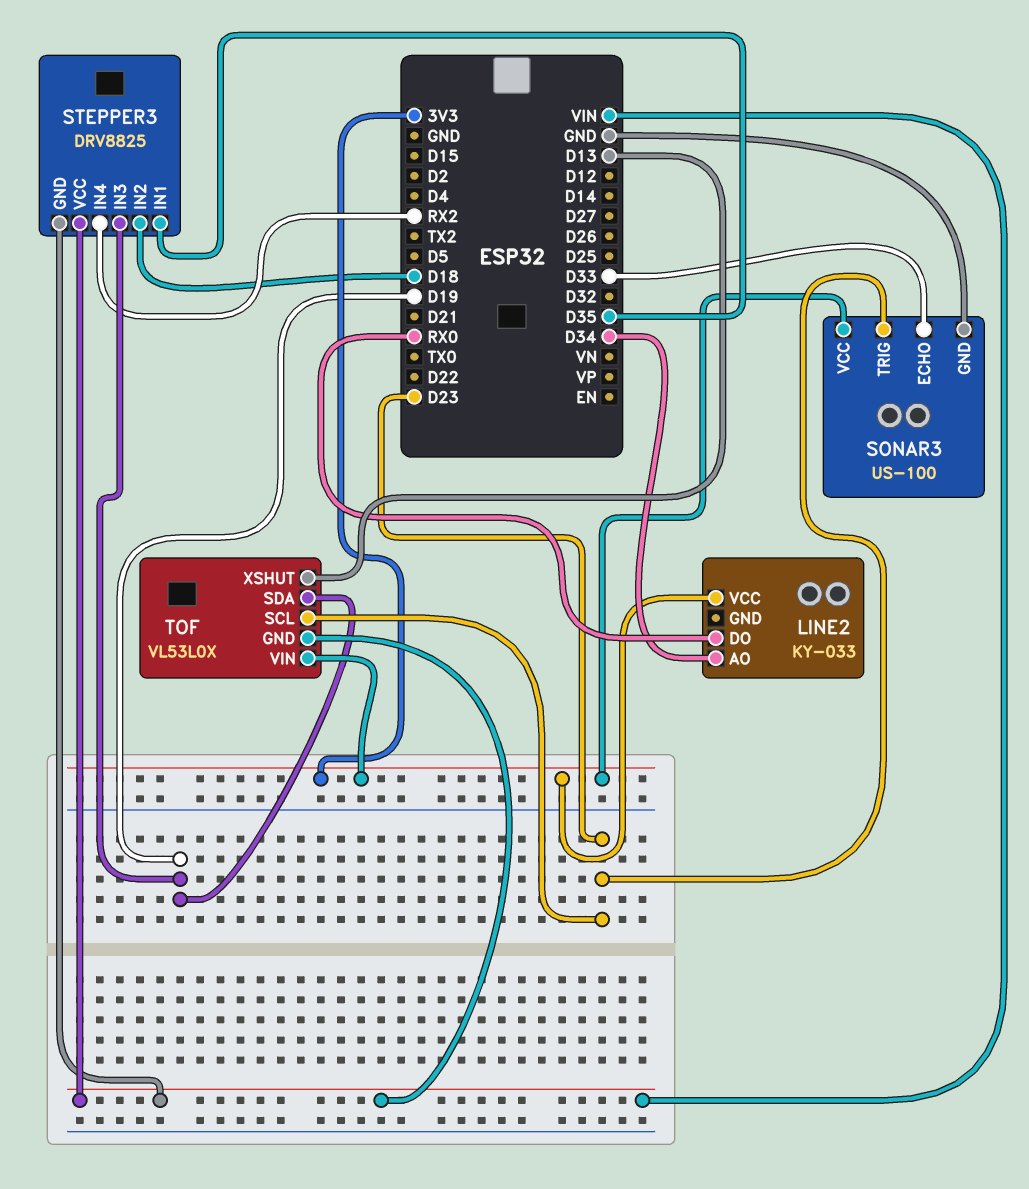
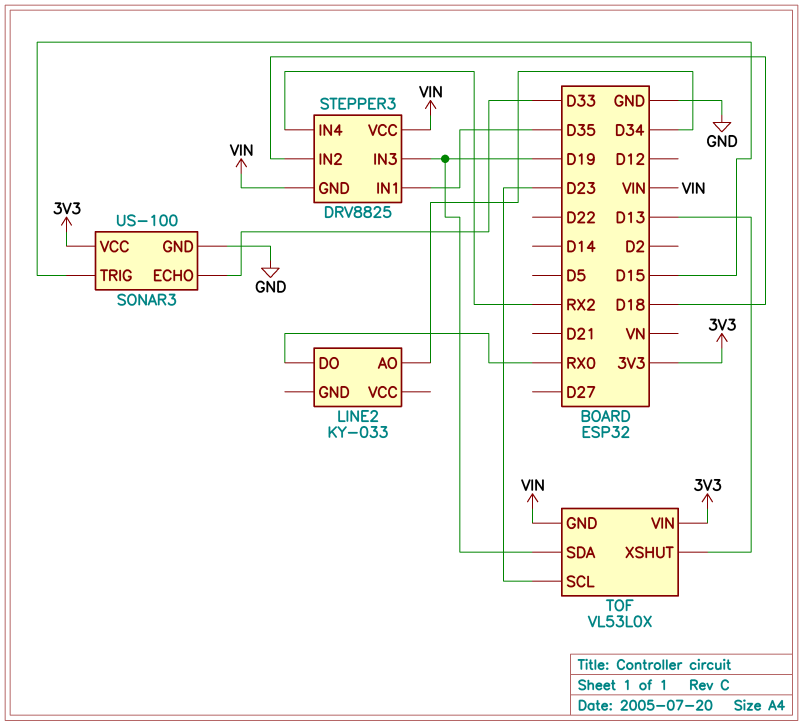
LINE2 pin VCC: 3V3 -> none
SONAR3 pin TRIG: D23 -> D15

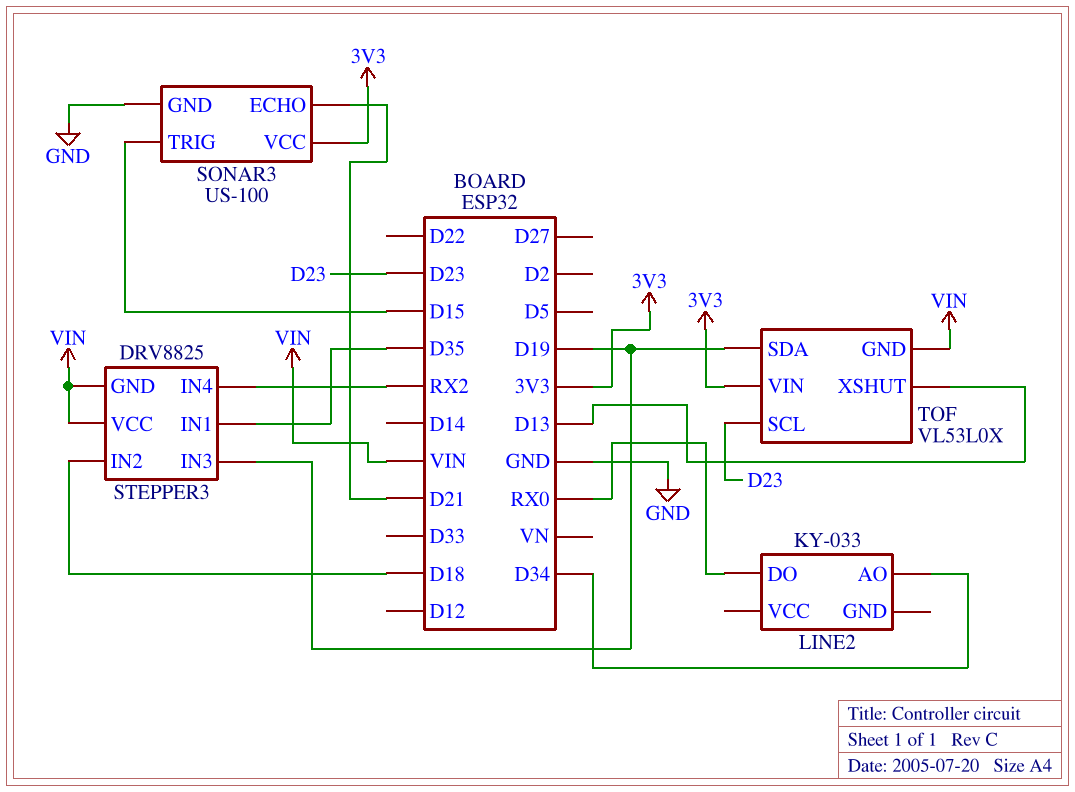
SONAR3 pin ECHO: D33 -> D21

